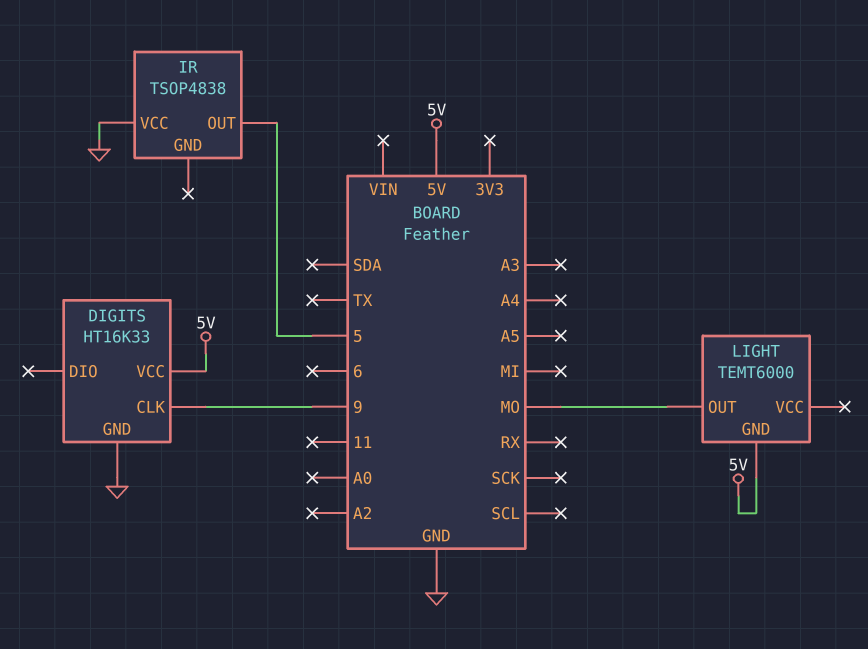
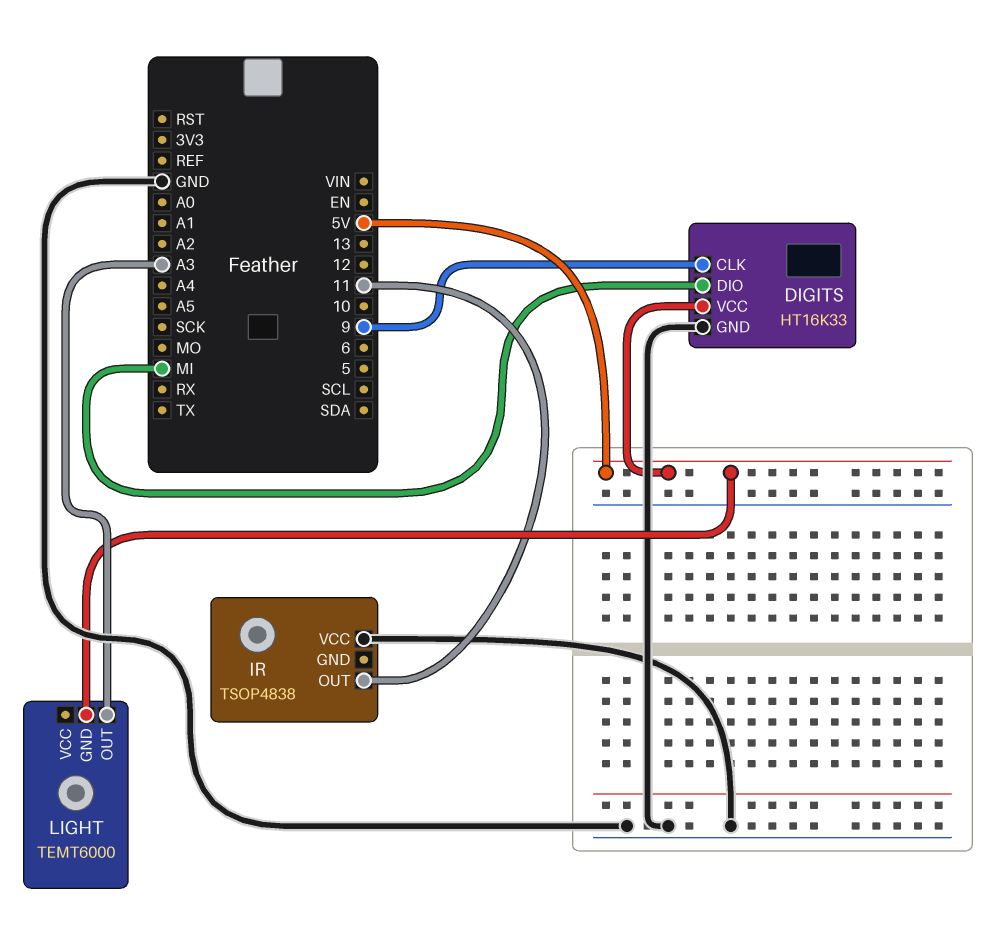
DIGITS pin DIO: none -> MI
IR pin OUT: 5 -> 11
LIGHT pin OUT: MO -> A3

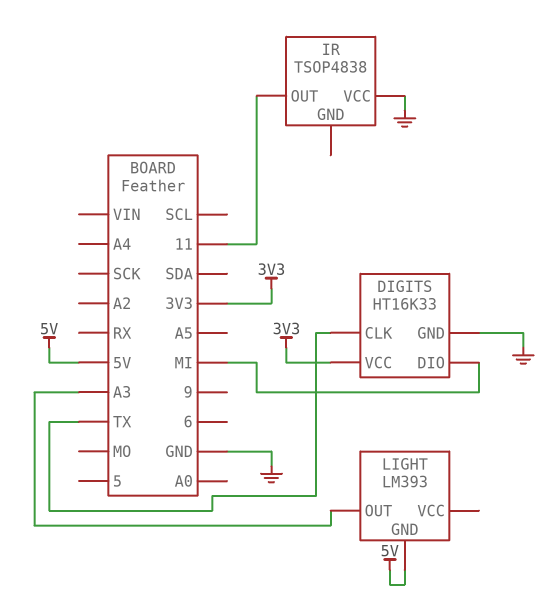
DIGITS pin CLK: 9 -> TX
DIGITS pin VCC: 5V -> 3V3
LIGHT: TEMT6000 -> LM393

